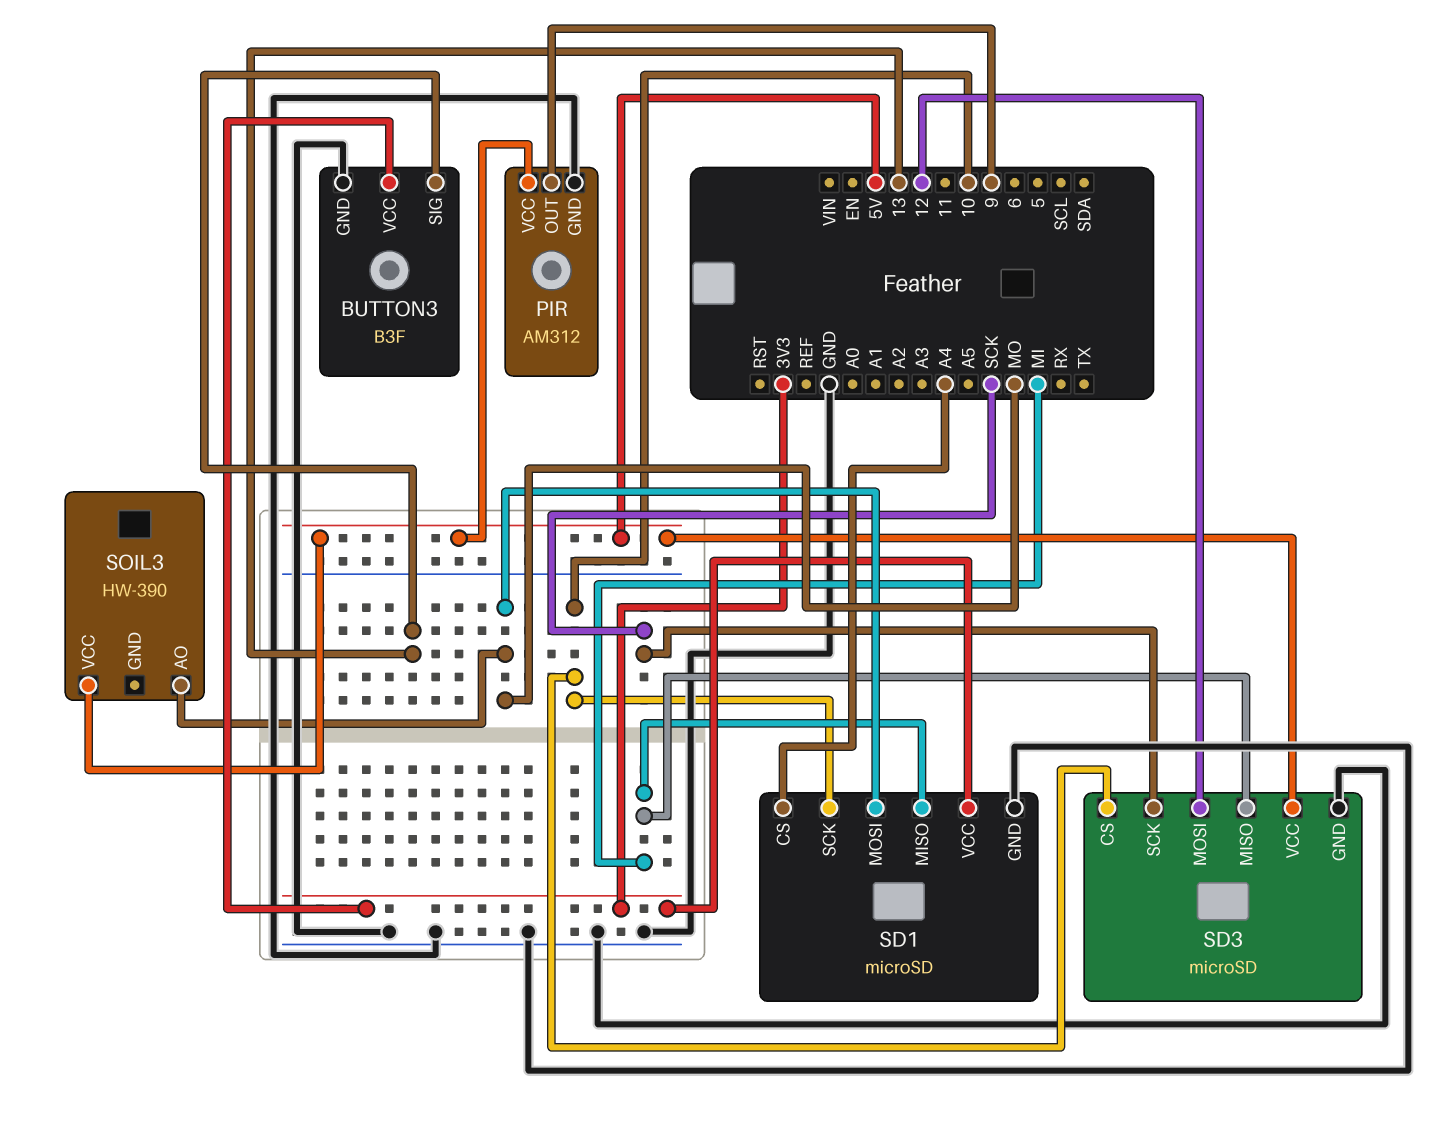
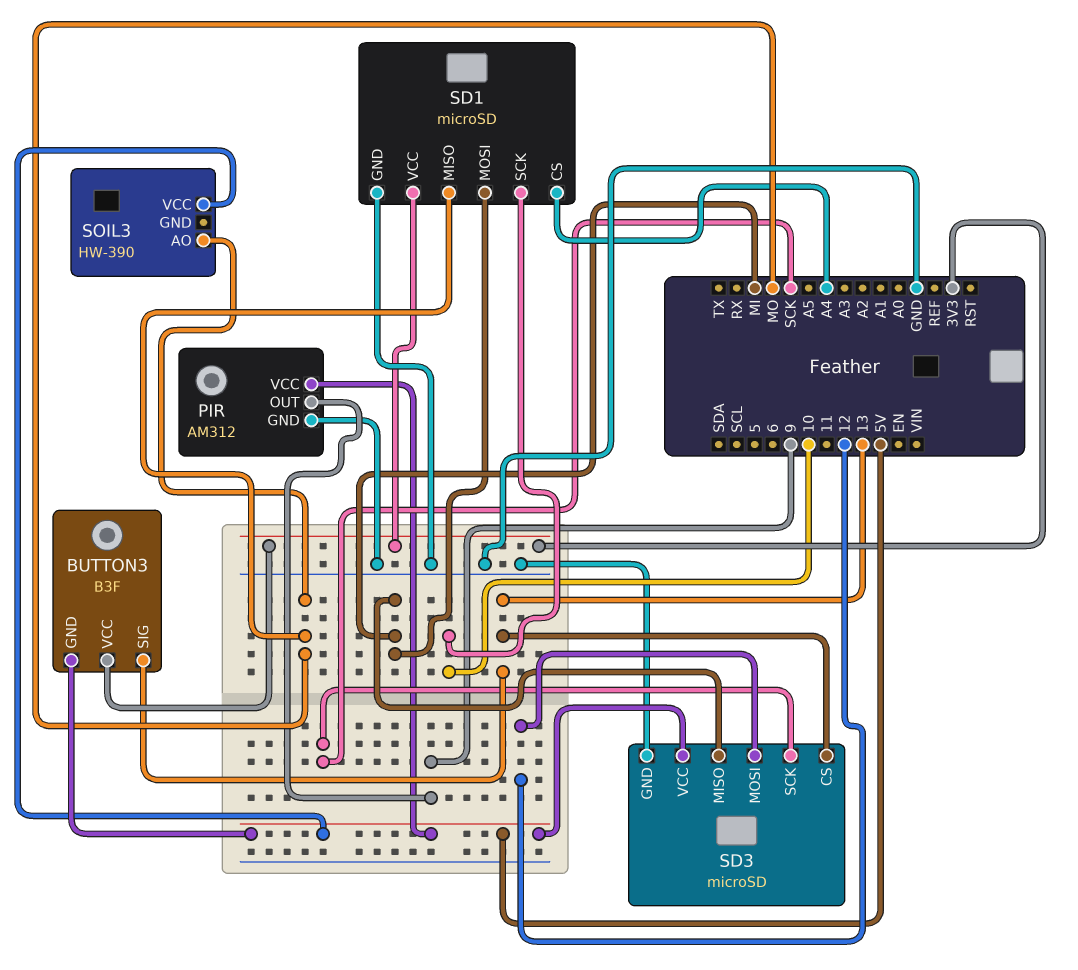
BUTTON3 pin GND: GND -> 5V
SD1 pin MISO: MI -> MO
SD1 pin MOSI: MO -> MI
SD3 pin CS: 10 -> 13

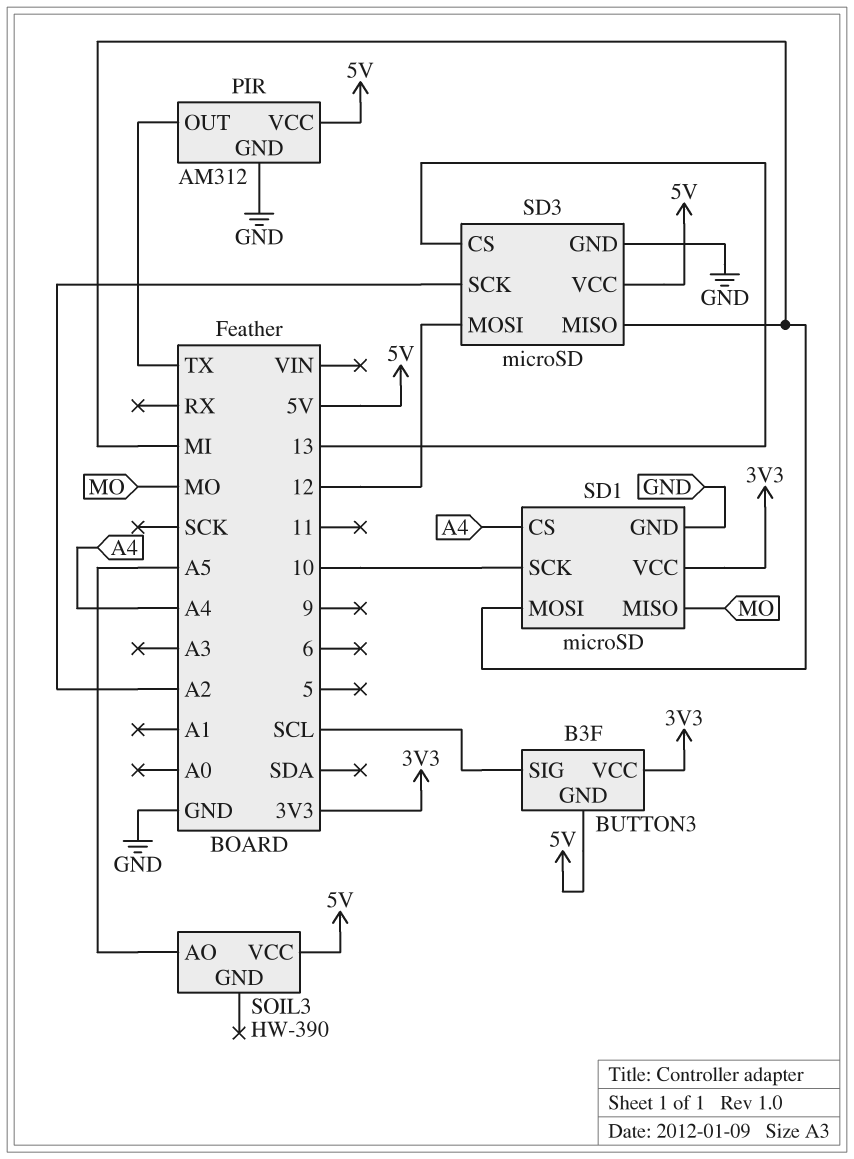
BUTTON3 pin SIG: 13 -> SCL
PIR pin OUT: 9 -> TX
SD3 pin SCK: SCK -> A2
SOIL3 pin AO: MO -> A5

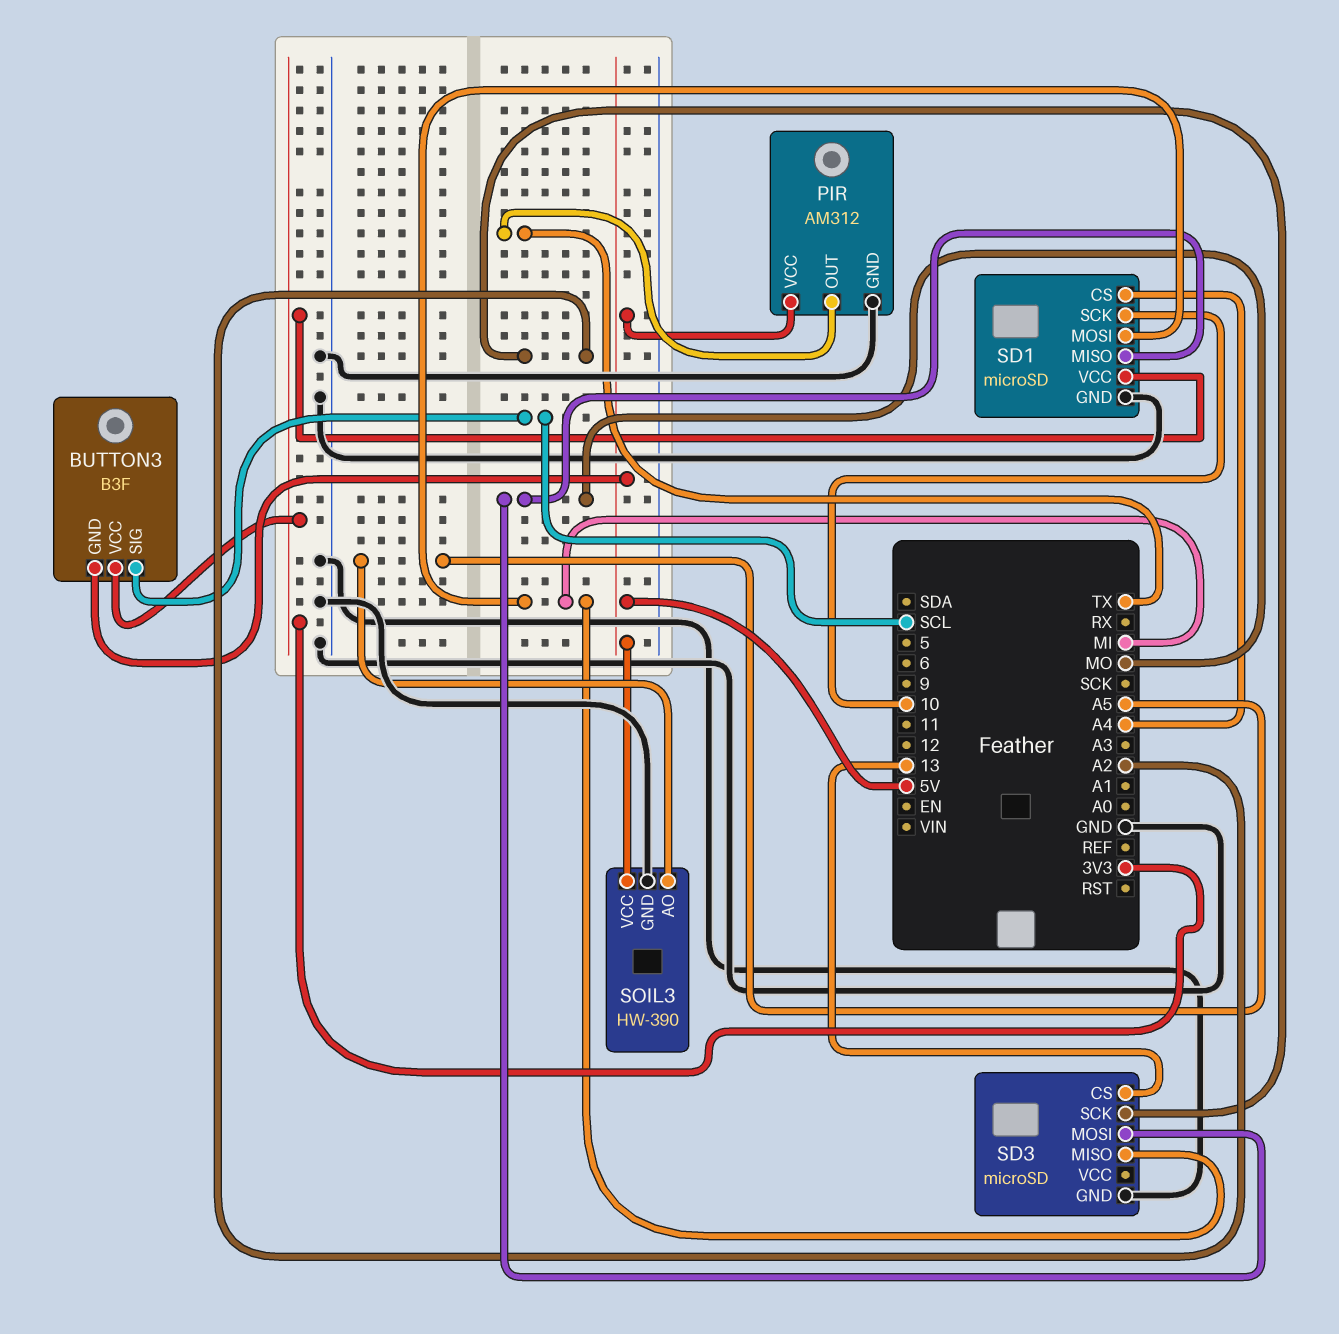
SD3 pin MOSI: 12 -> MO
SD3 pin VCC: 5V -> none
SOIL3 pin GND: none -> GND

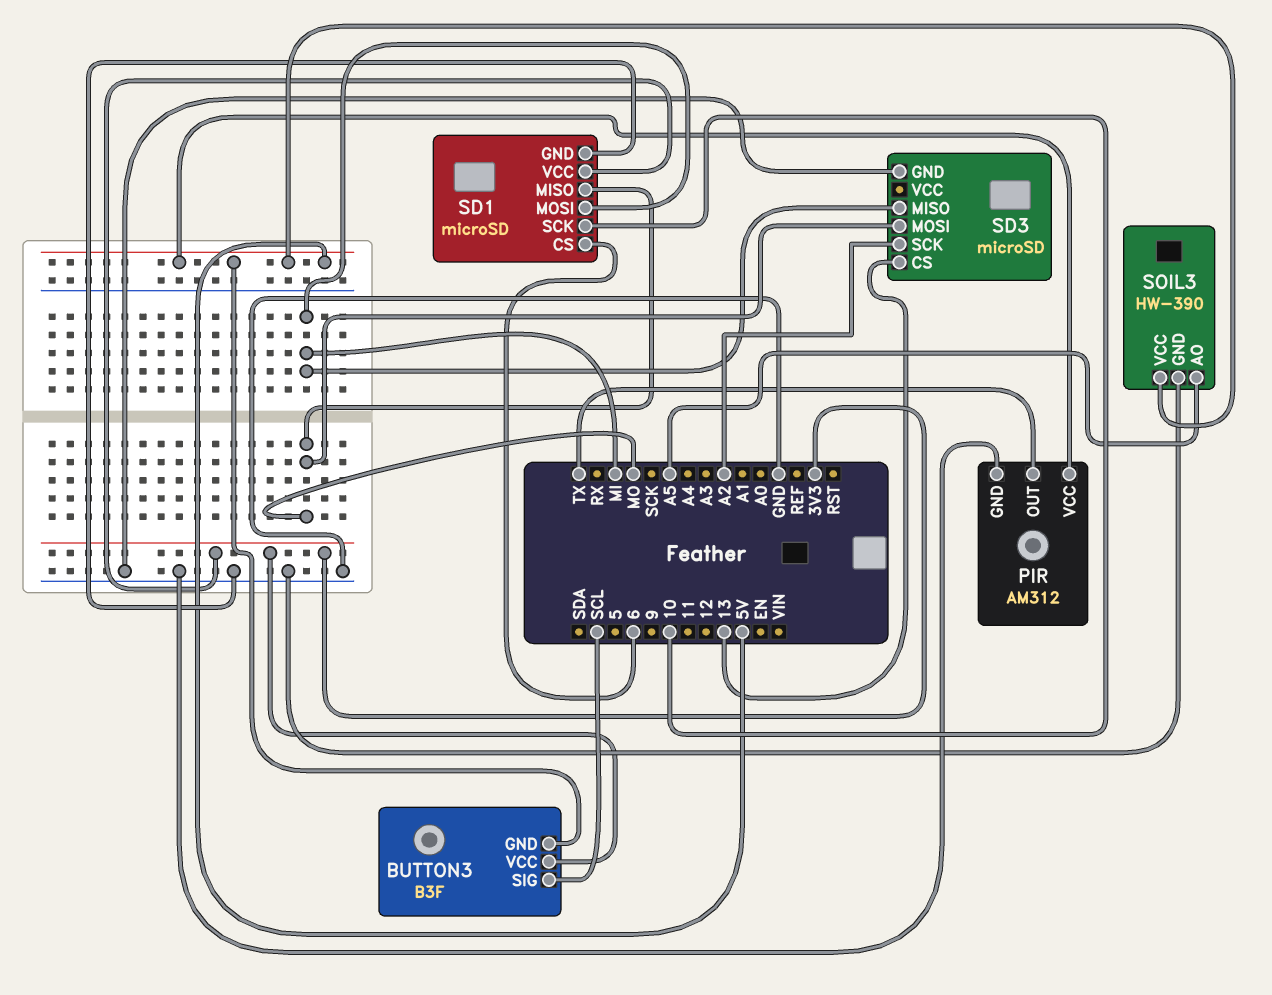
SD1 pin CS: A4 -> 6

